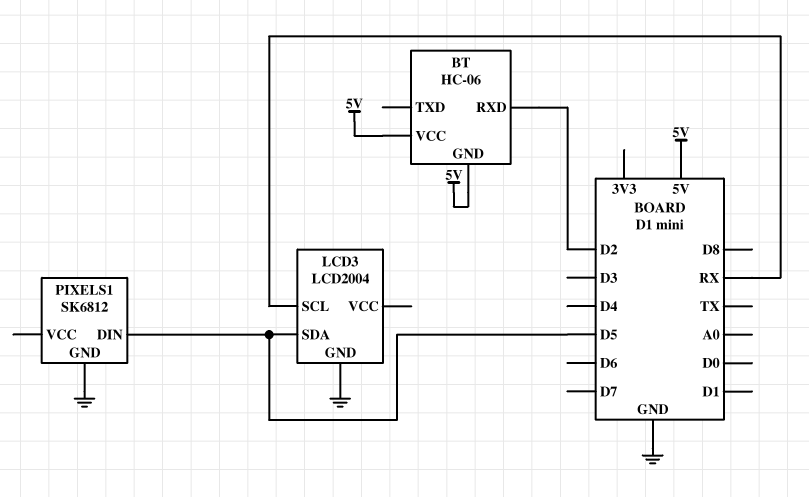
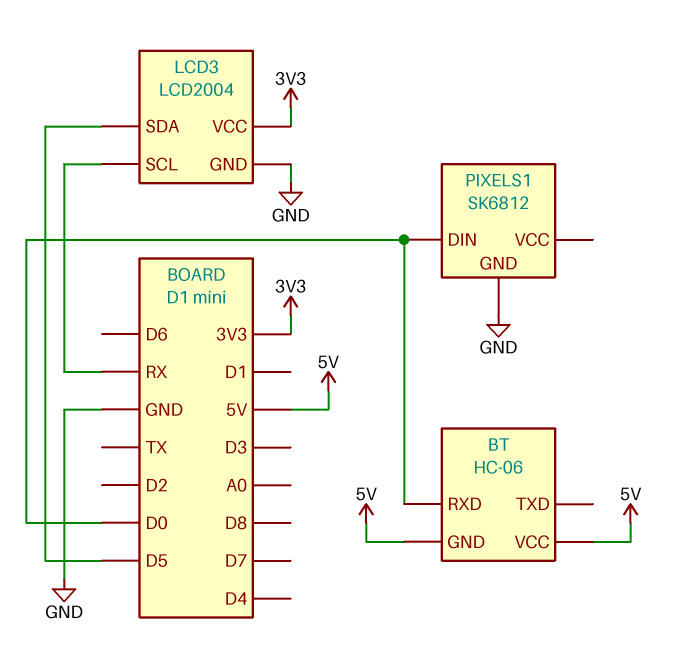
BT pin RXD: D2 -> D0
LCD3 pin VCC: none -> 3V3
PIXELS1 pin DIN: D5 -> D0

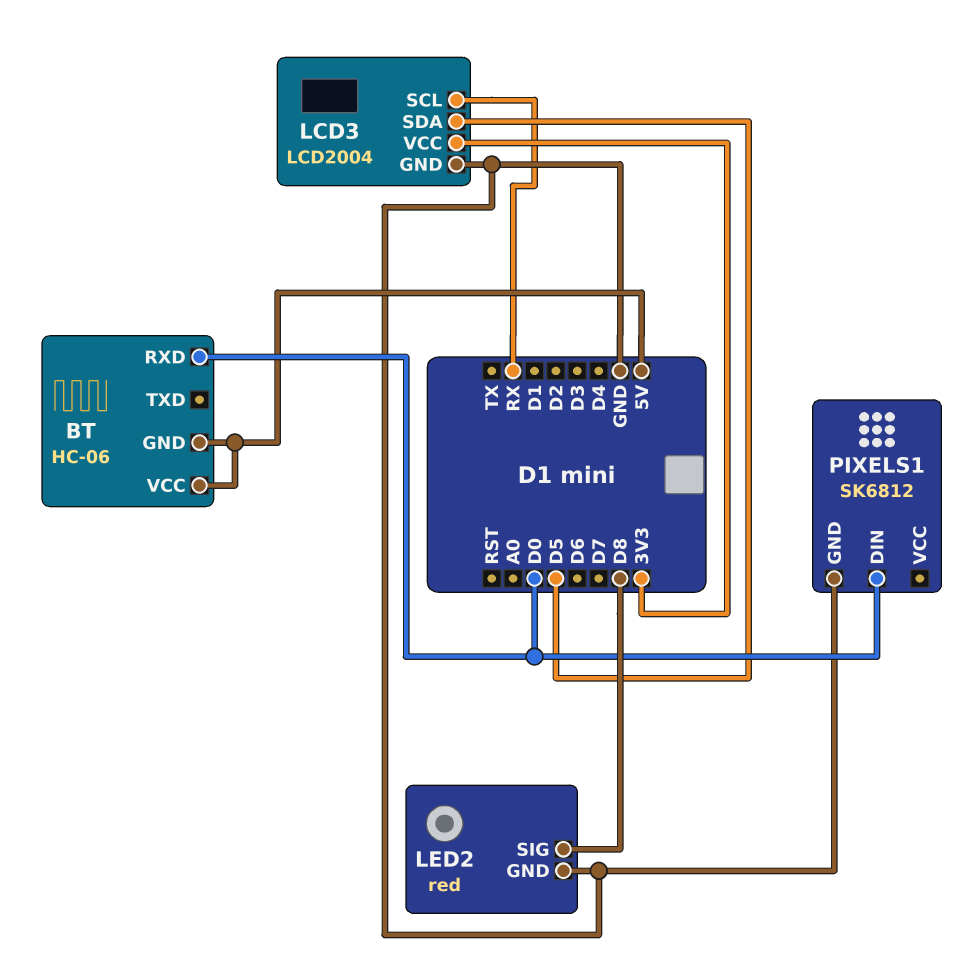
LED2: none -> red
LED2 pin GND: none -> GND
LED2 pin SIG: none -> D8

